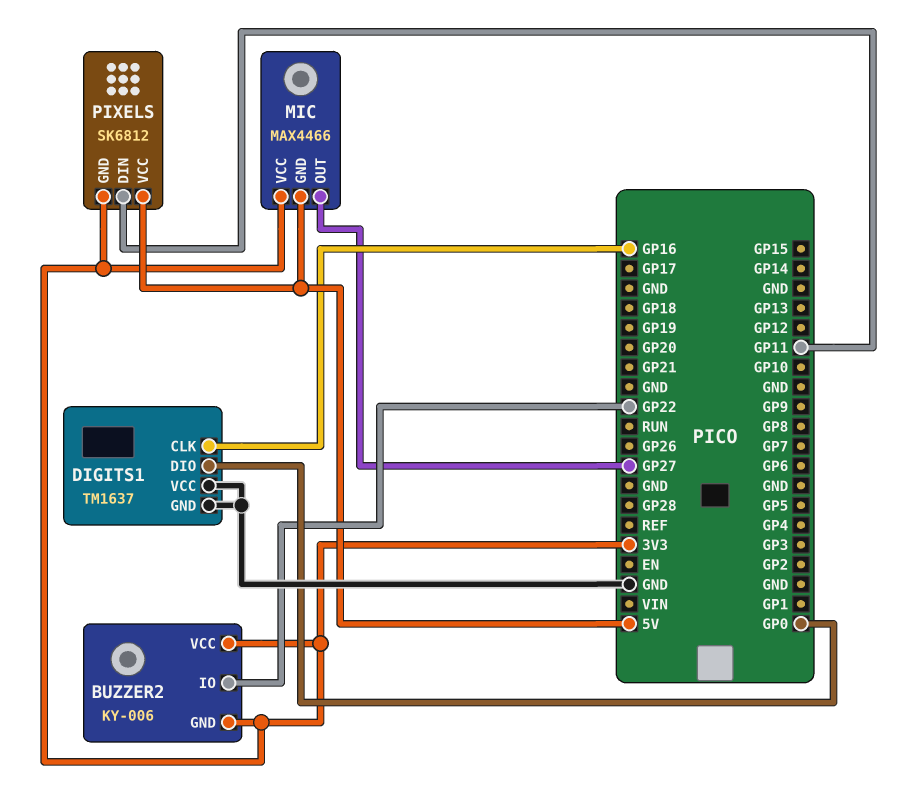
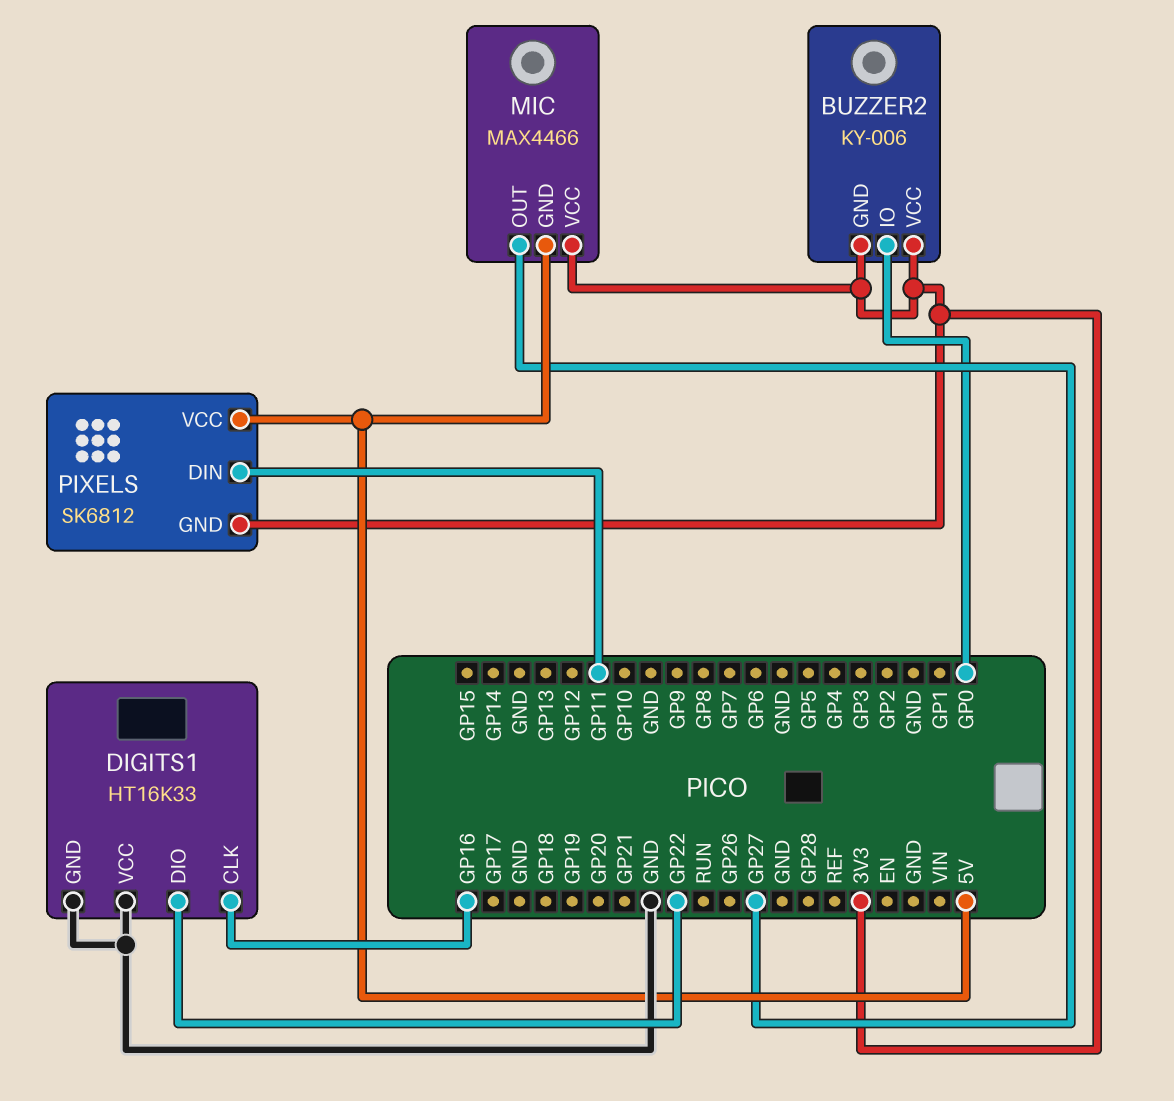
BUZZER2 pin IO: GP22 -> GP0
DIGITS1: TM1637 -> HT16K33
DIGITS1 pin DIO: GP0 -> GP22

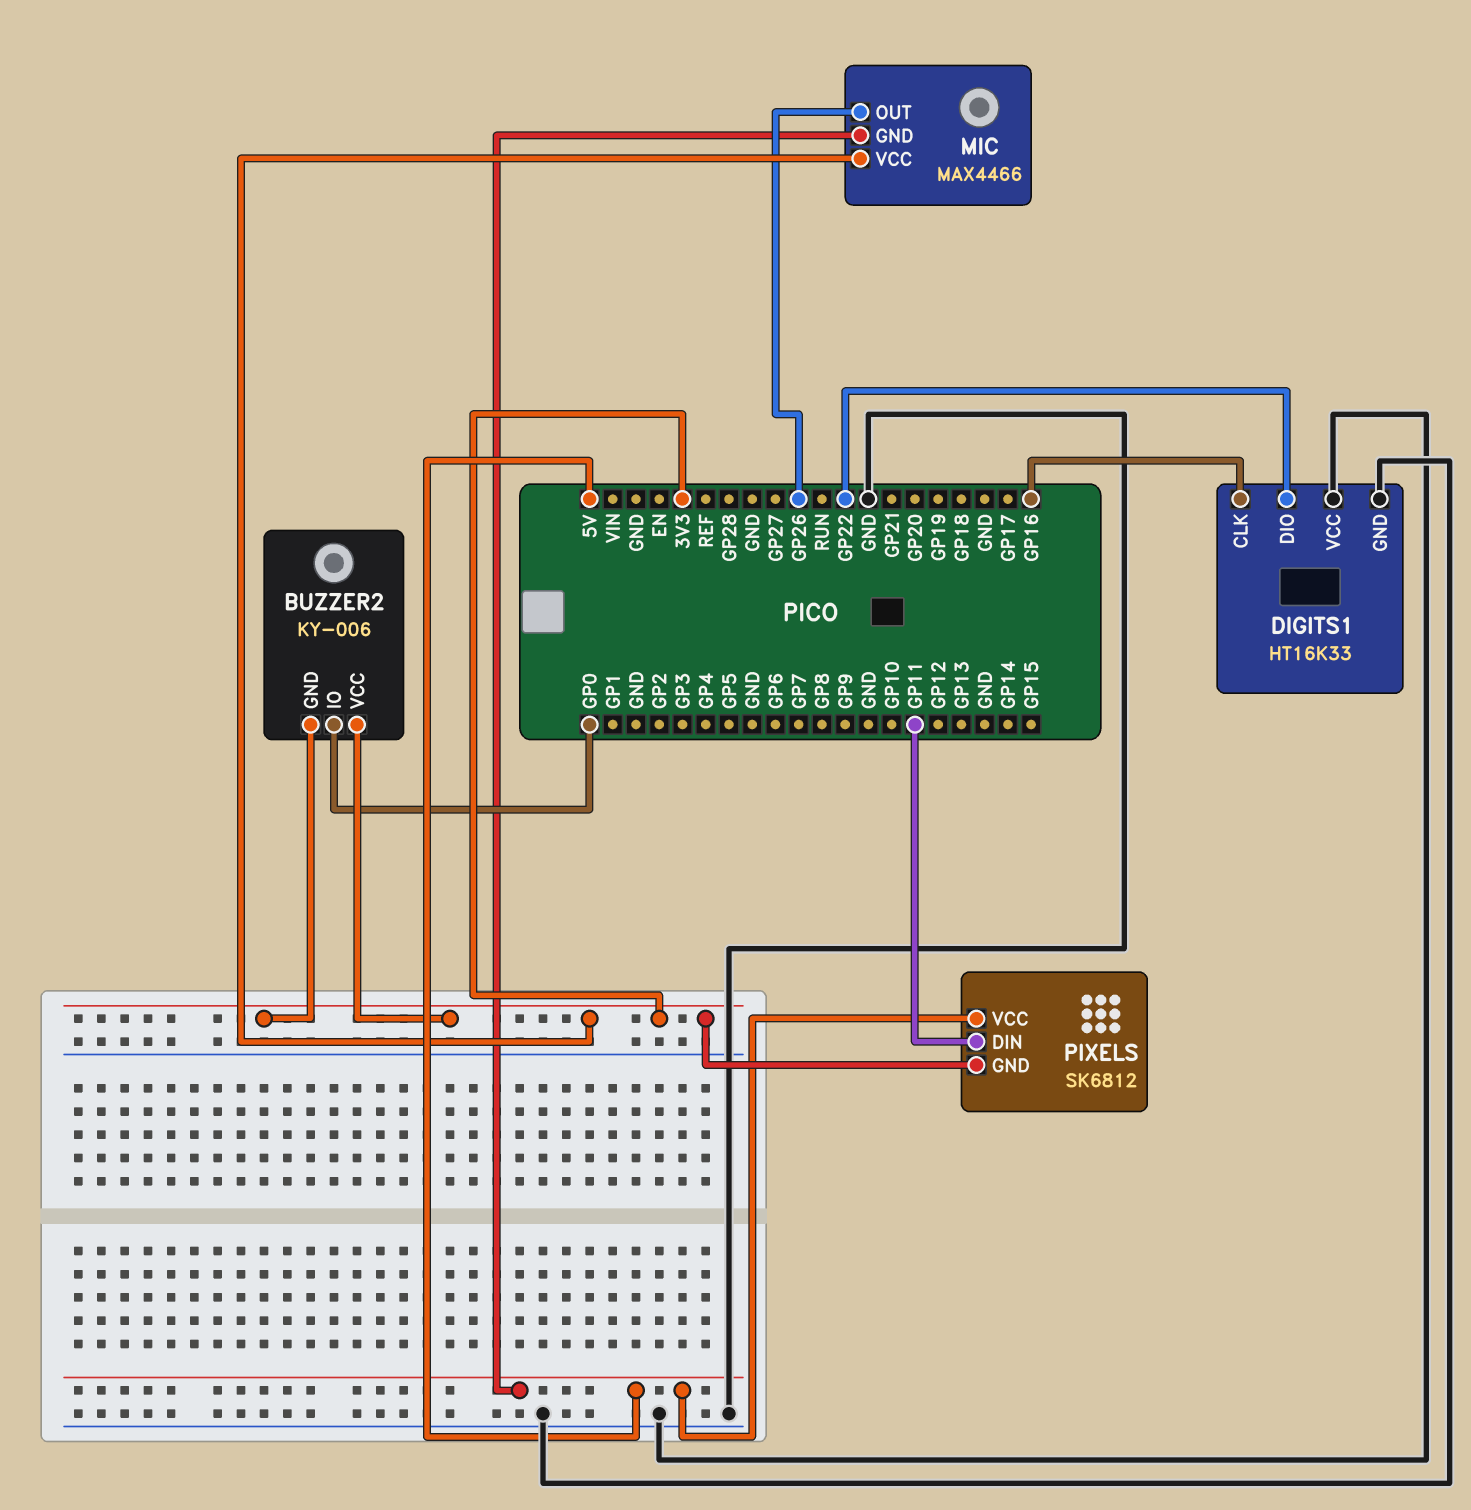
MIC pin OUT: GP27 -> GP26

